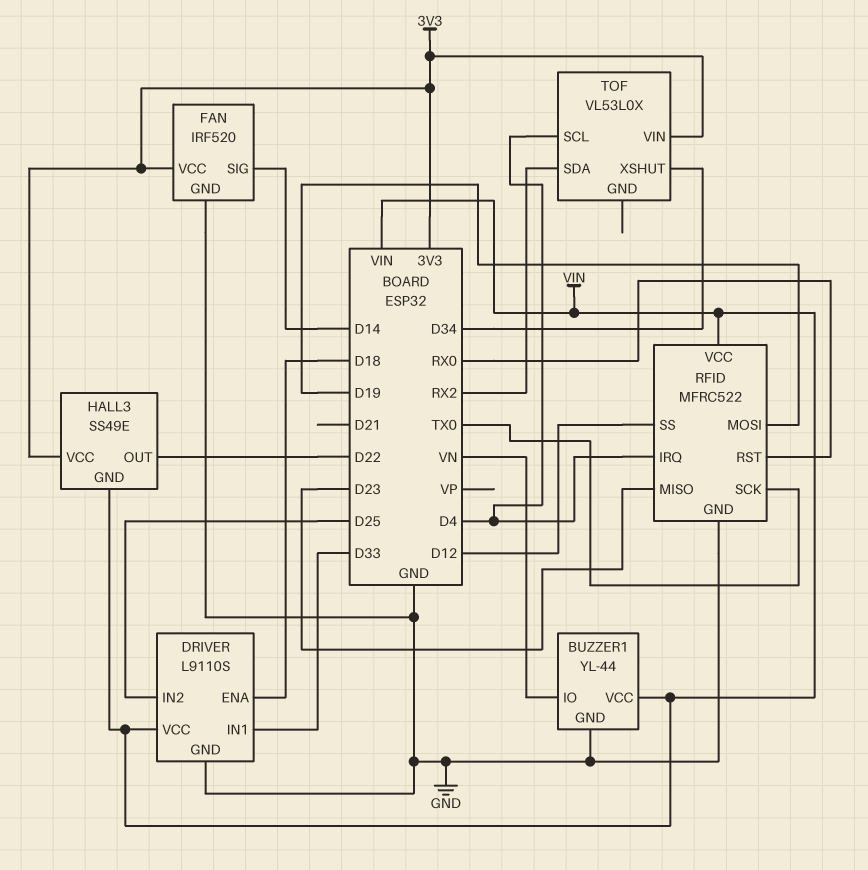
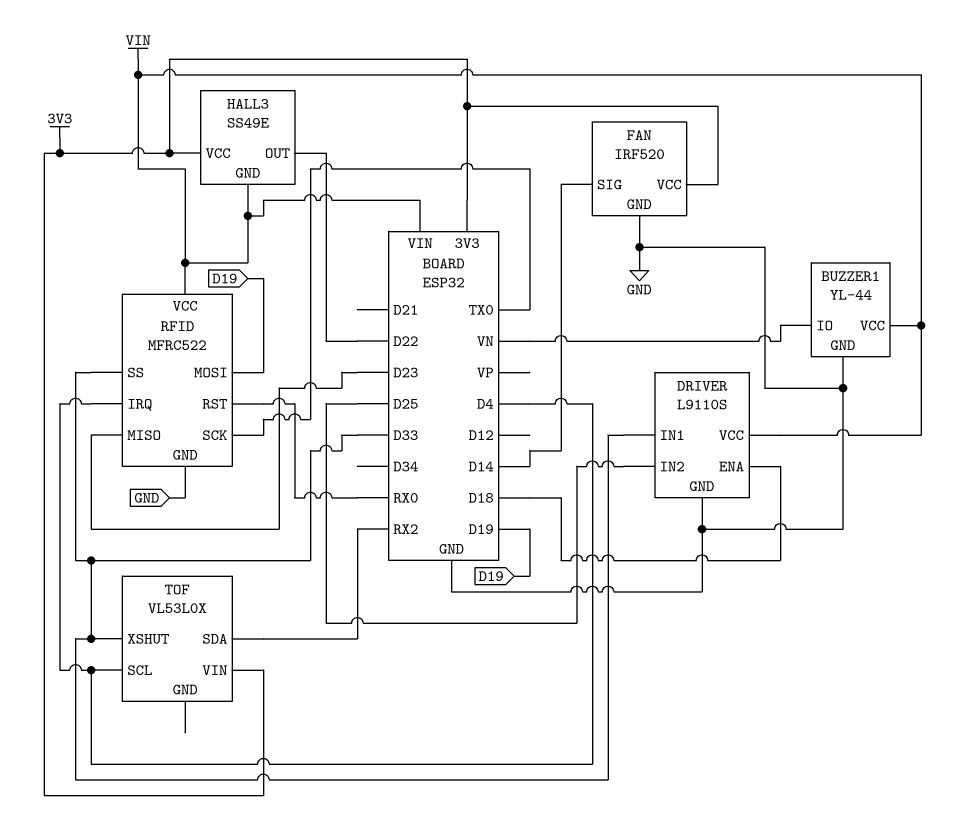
RFID pin SS: D12 -> D33
TOF pin XSHUT: D34 -> D33

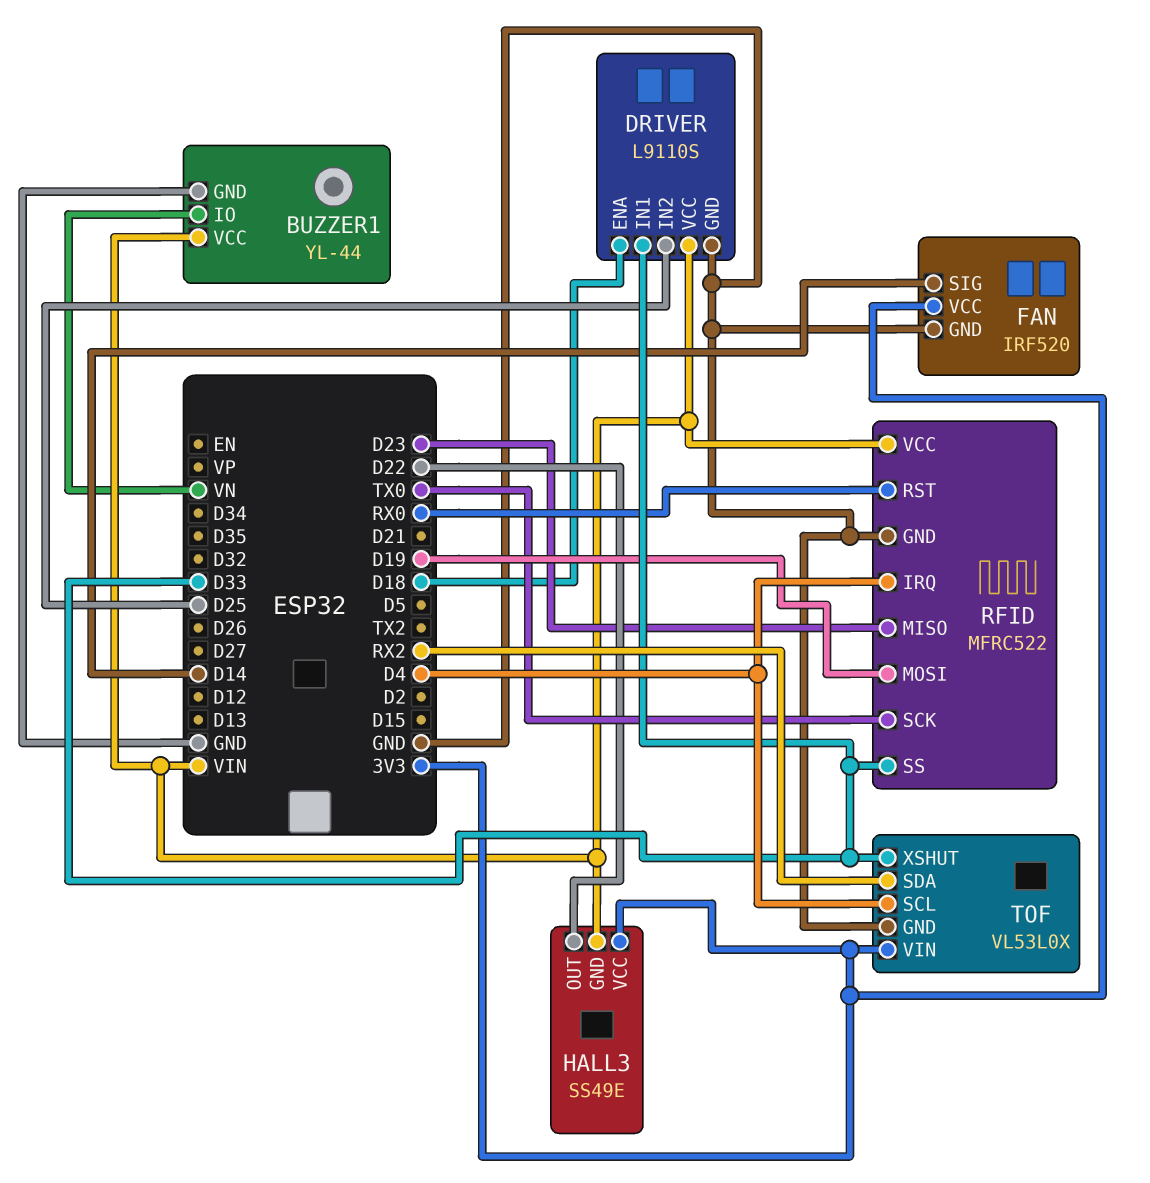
TOF pin GND: none -> GND

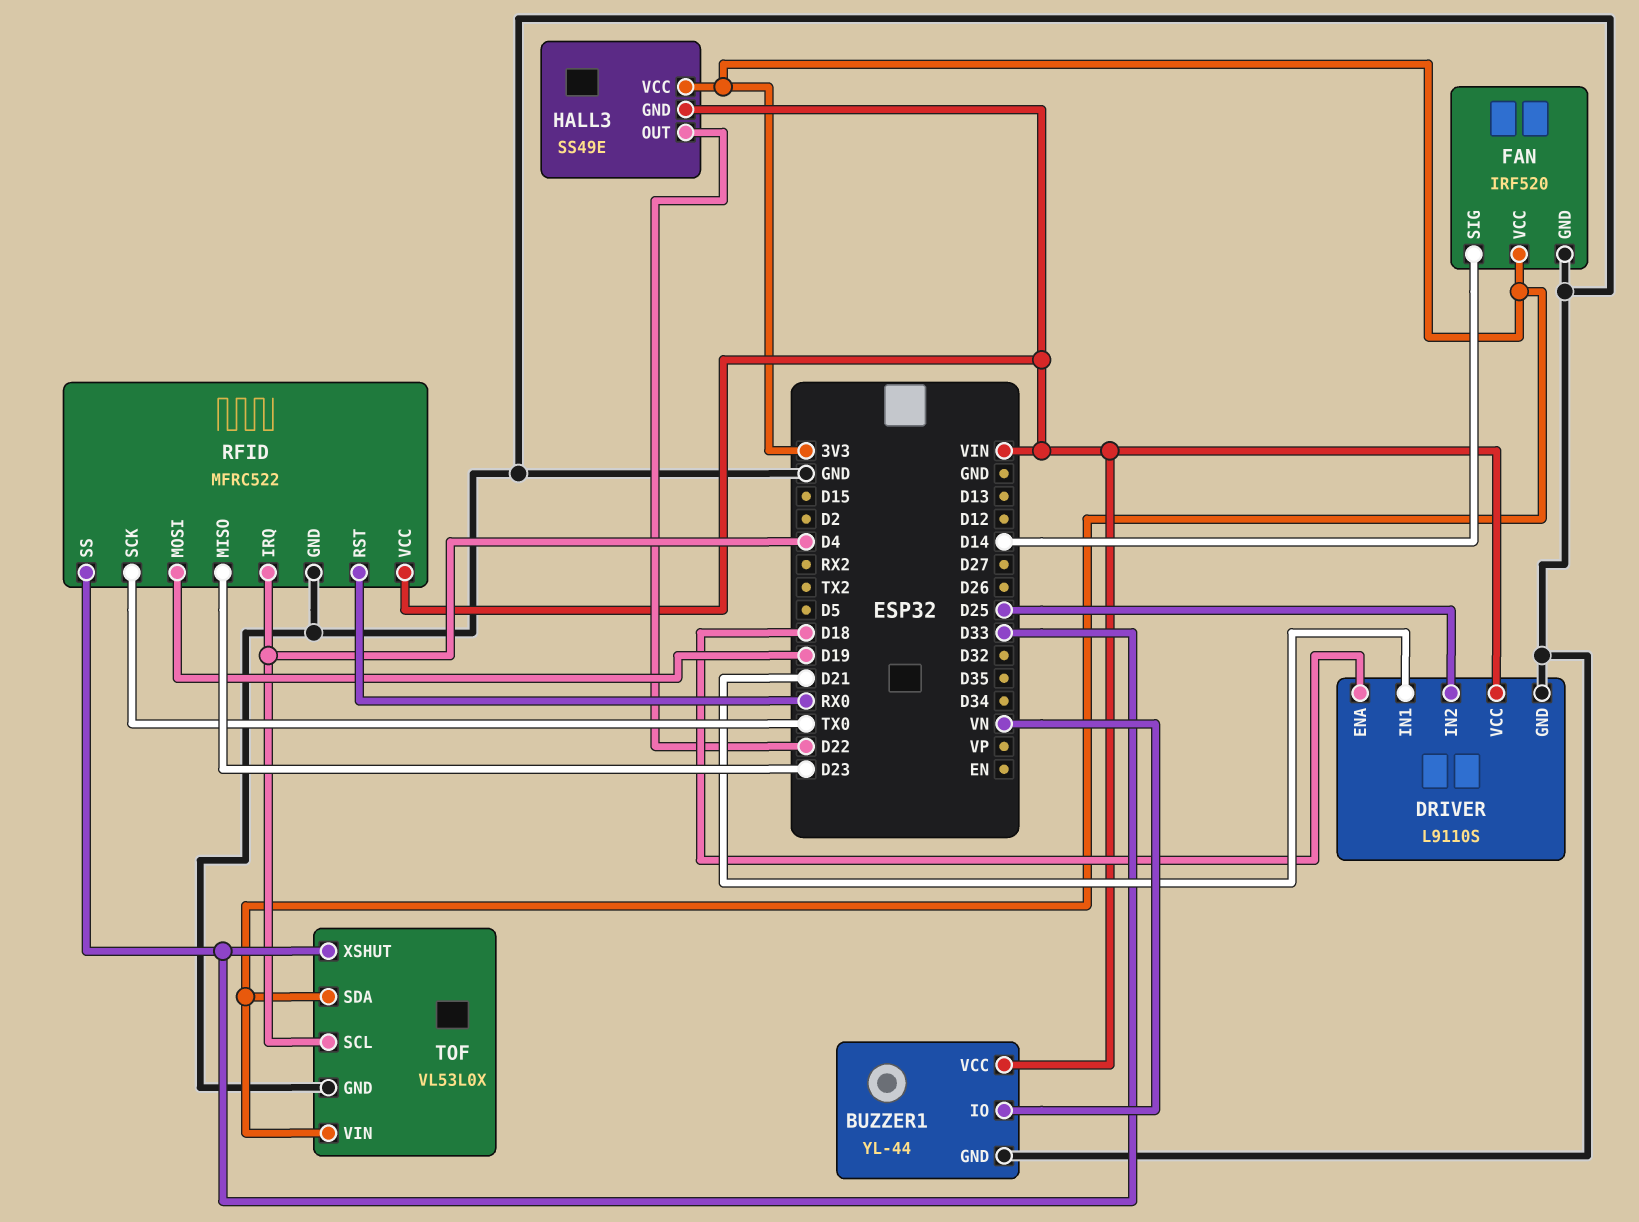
DRIVER pin IN1: D33 -> D21
TOF pin SDA: RX2 -> 3V3

